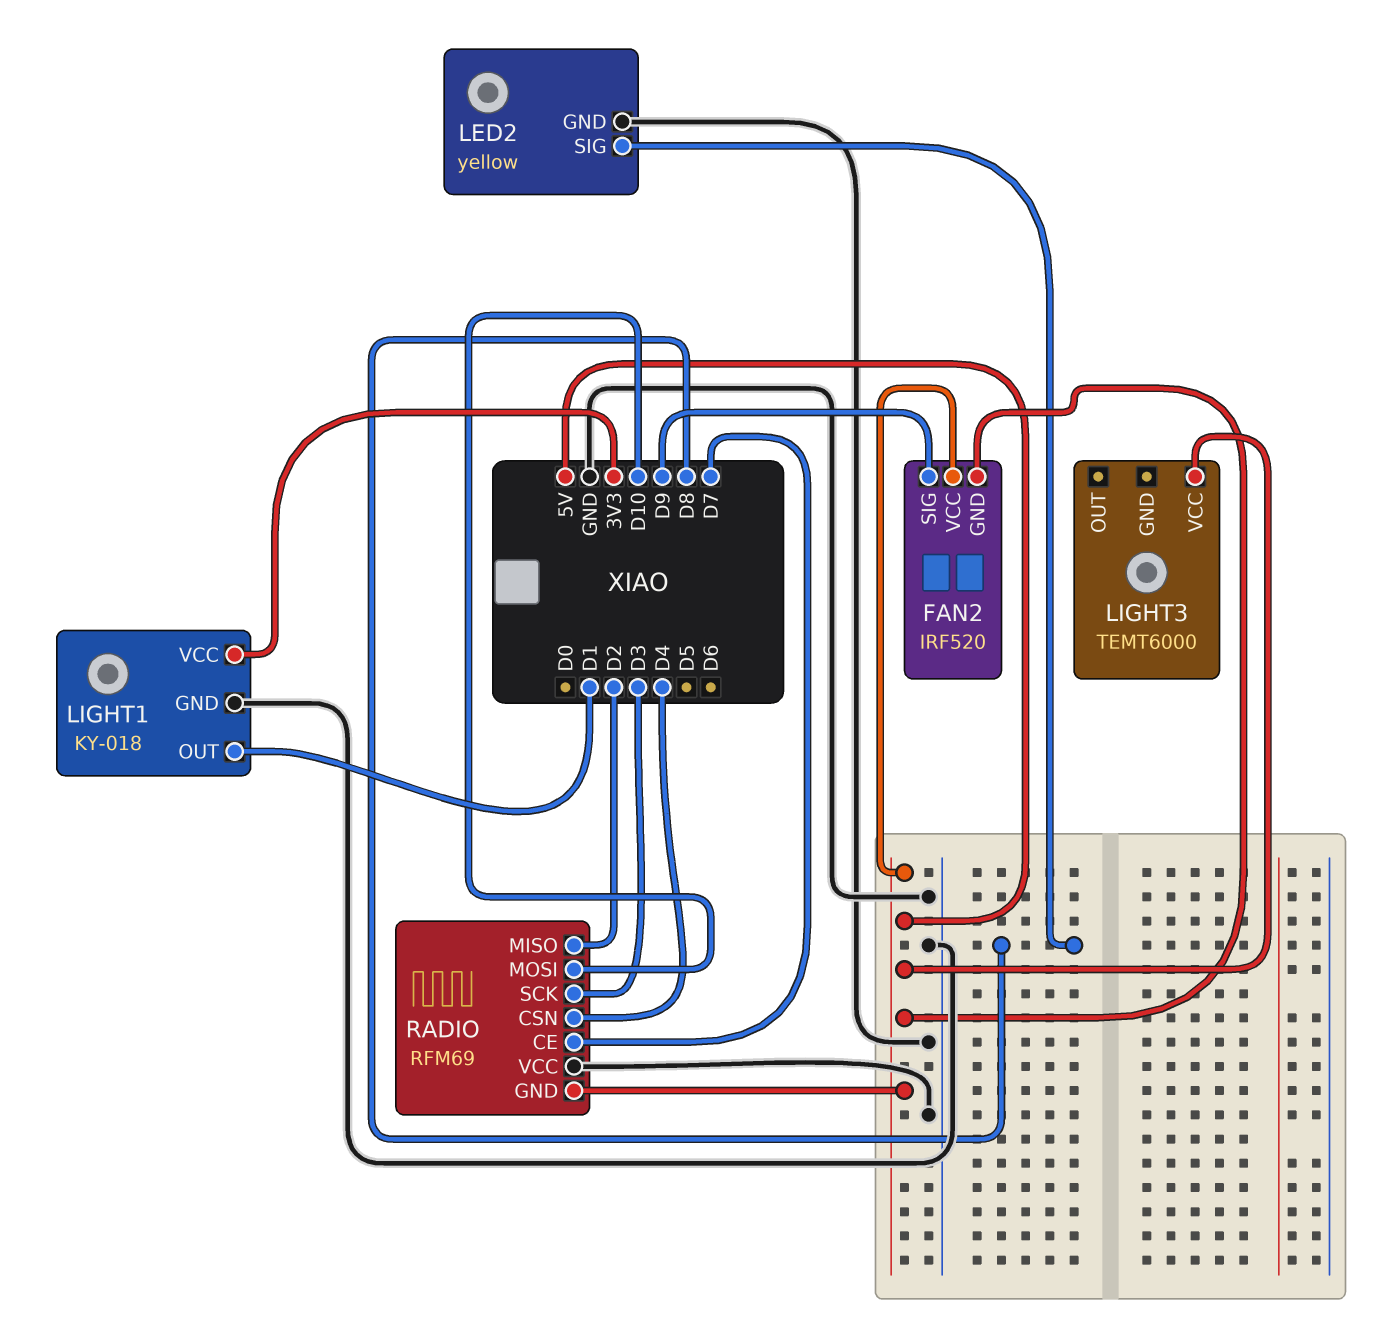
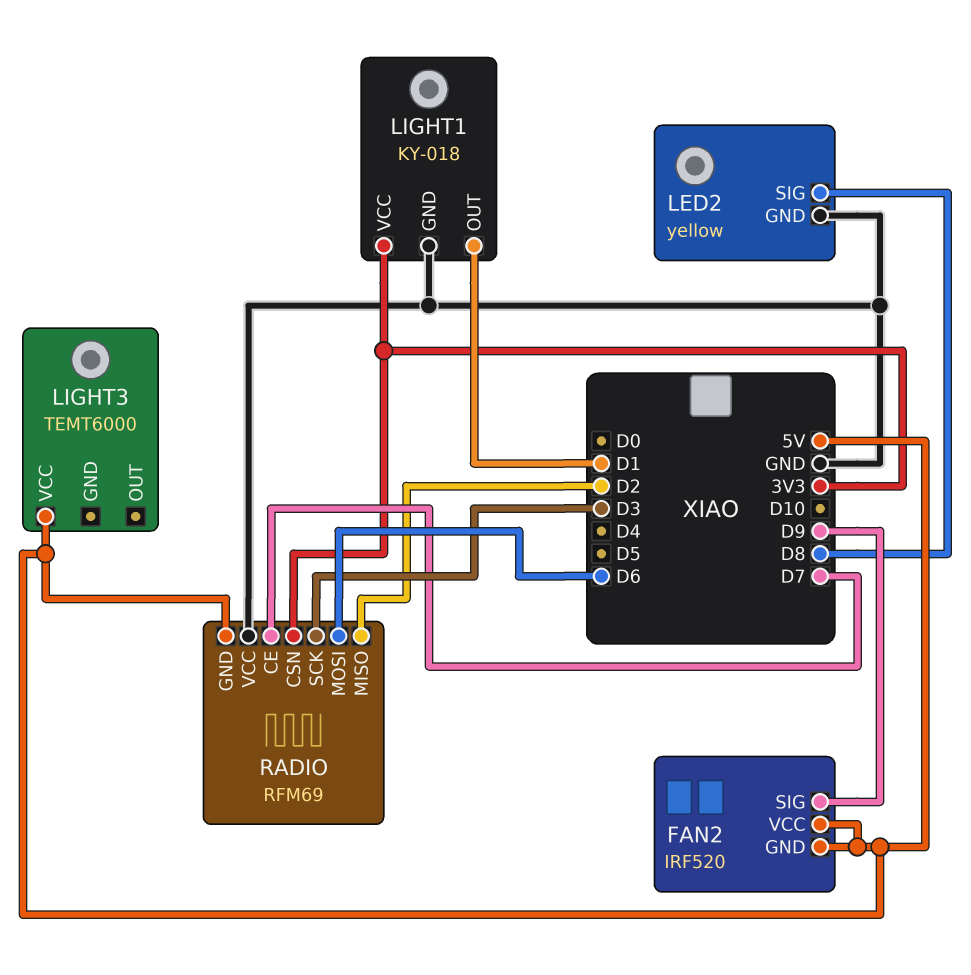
RADIO pin CSN: D4 -> 3V3
RADIO pin MOSI: D10 -> D6

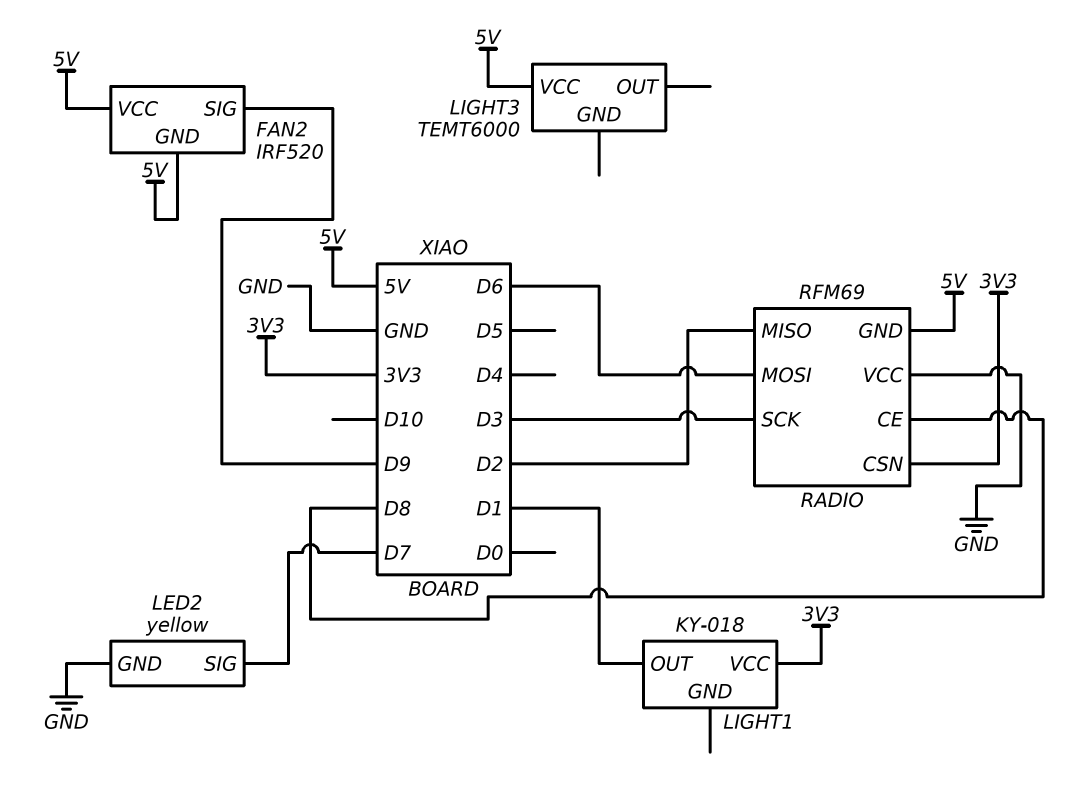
LED2 pin SIG: D8 -> D7
LIGHT1 pin GND: GND -> none
RADIO pin CE: D7 -> D8

